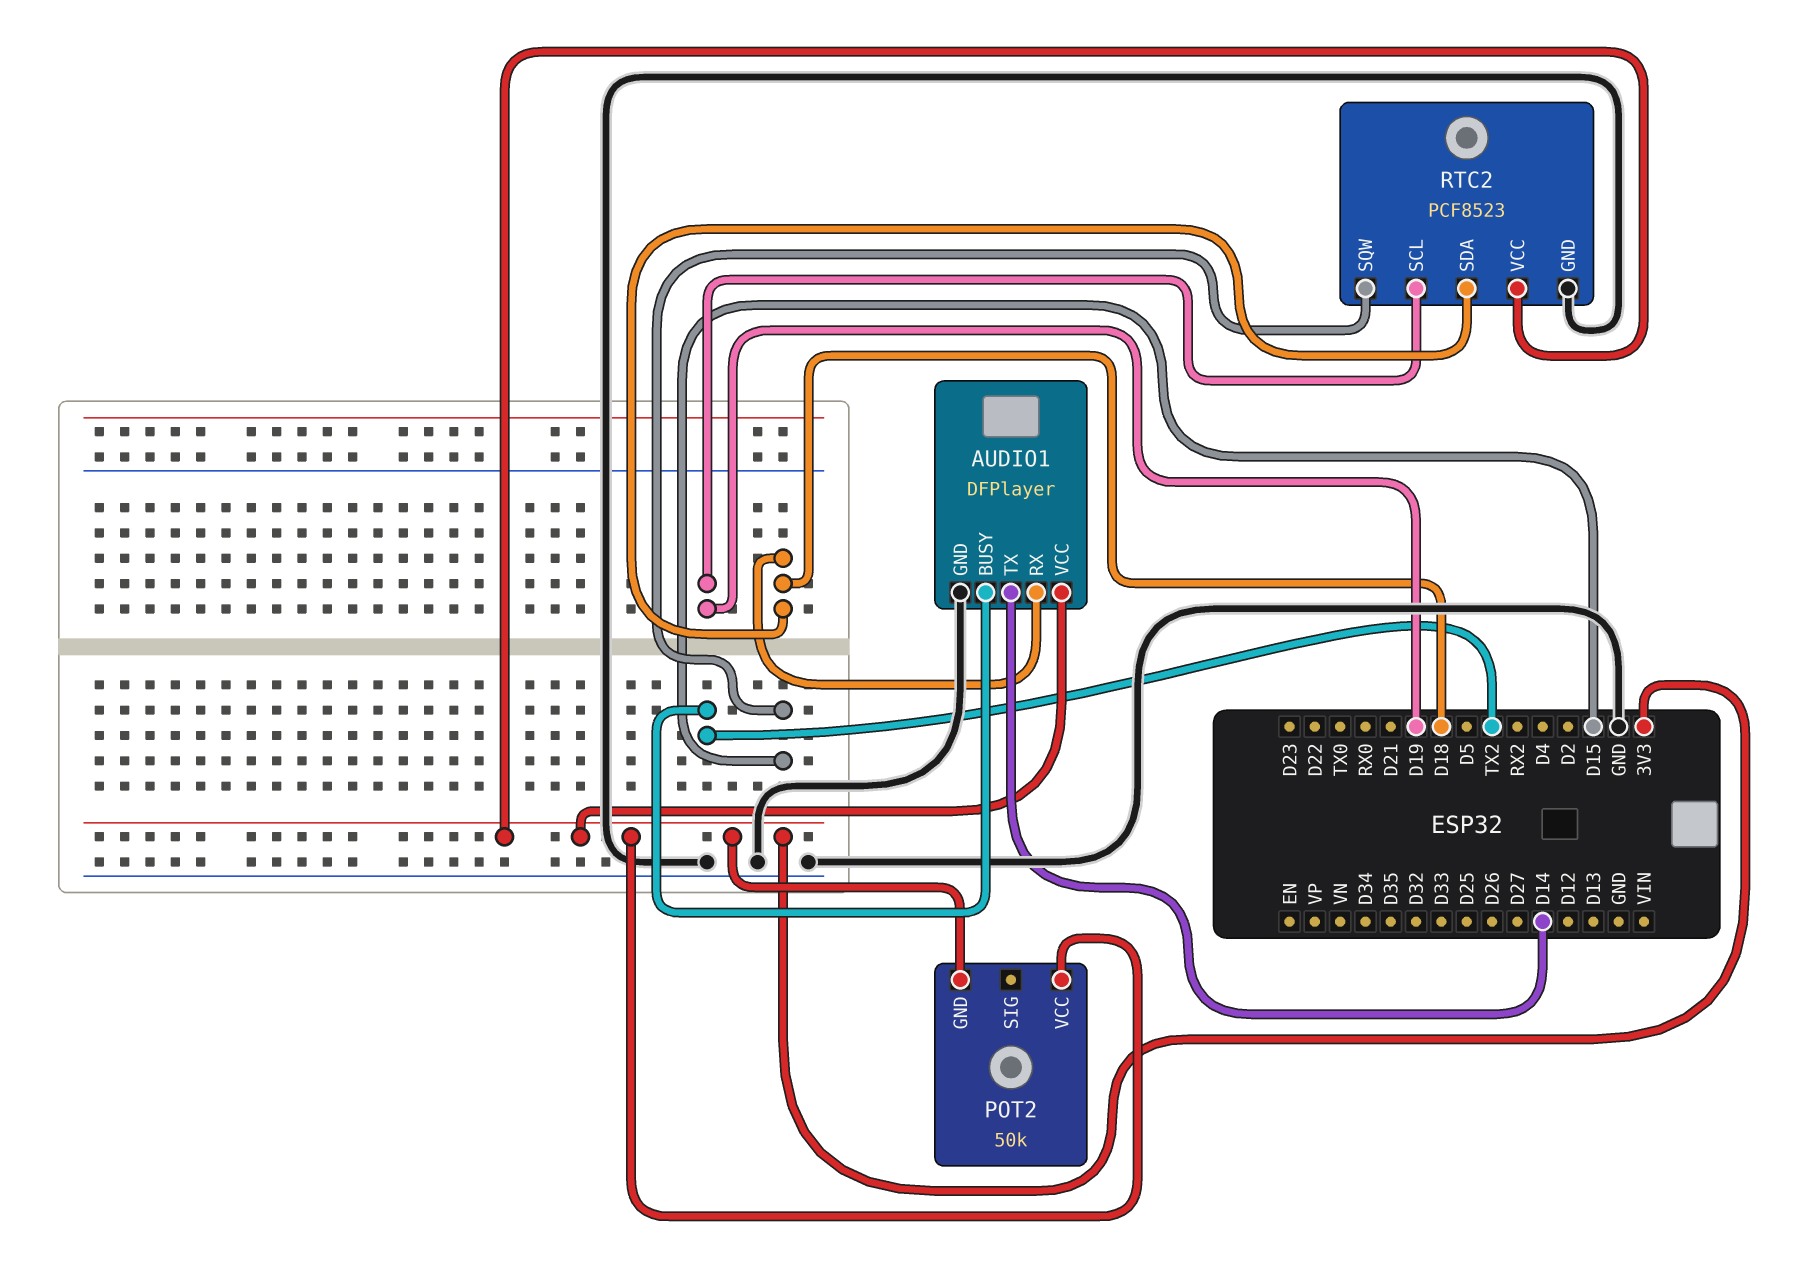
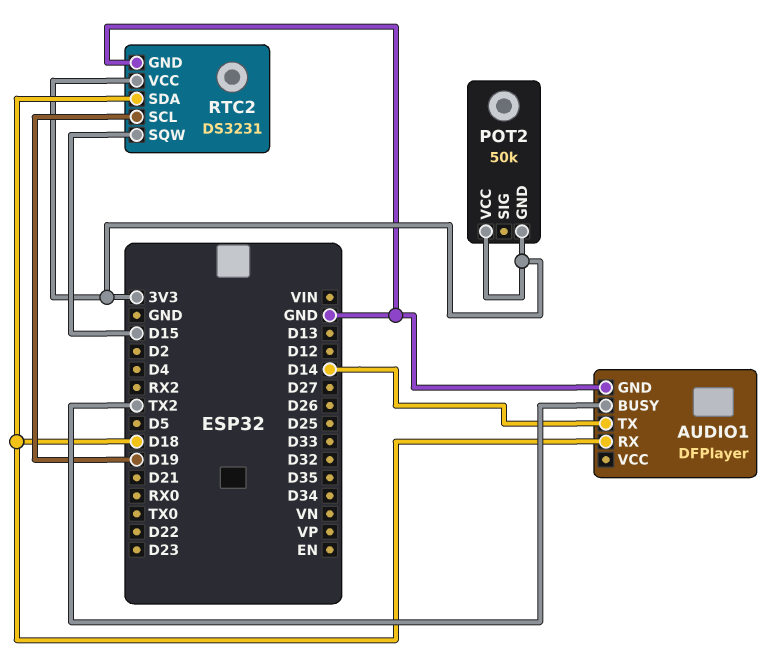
AUDIO1 pin VCC: 3V3 -> none
RTC2: PCF8523 -> DS3231

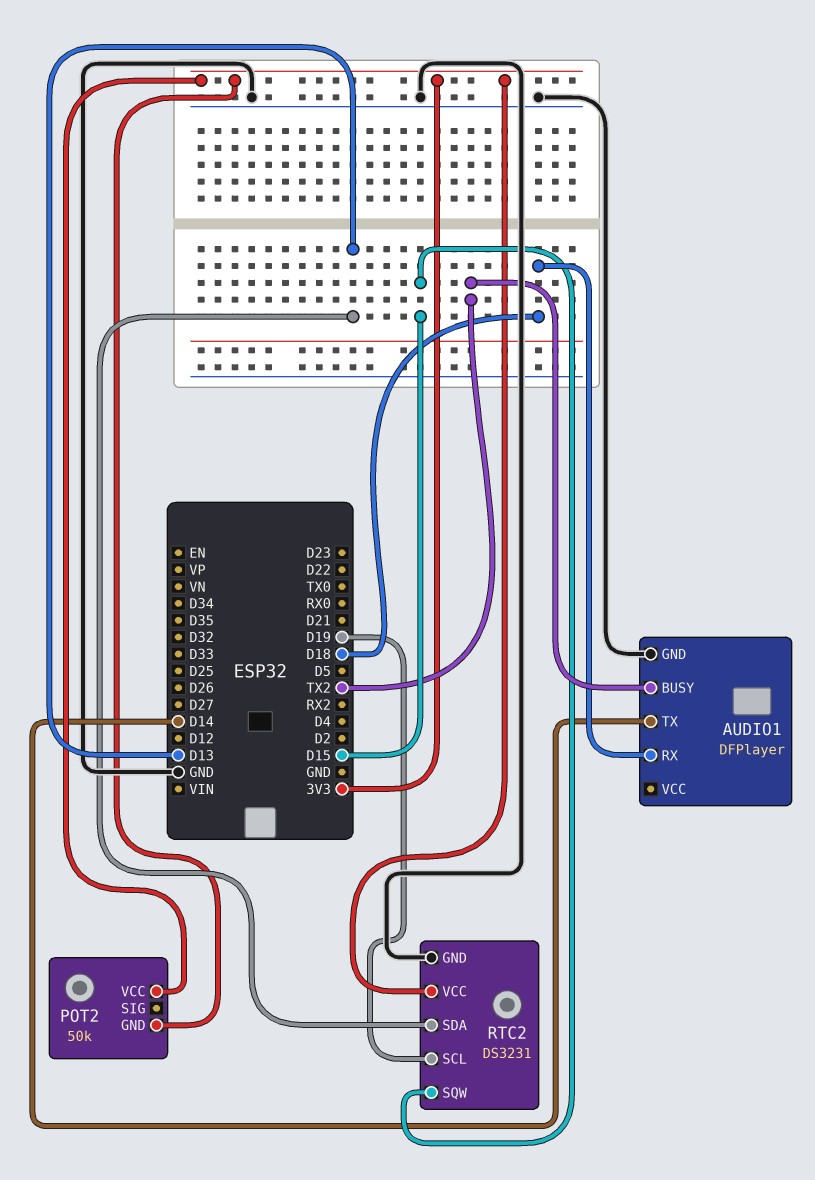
RTC2 pin SDA: D18 -> D13

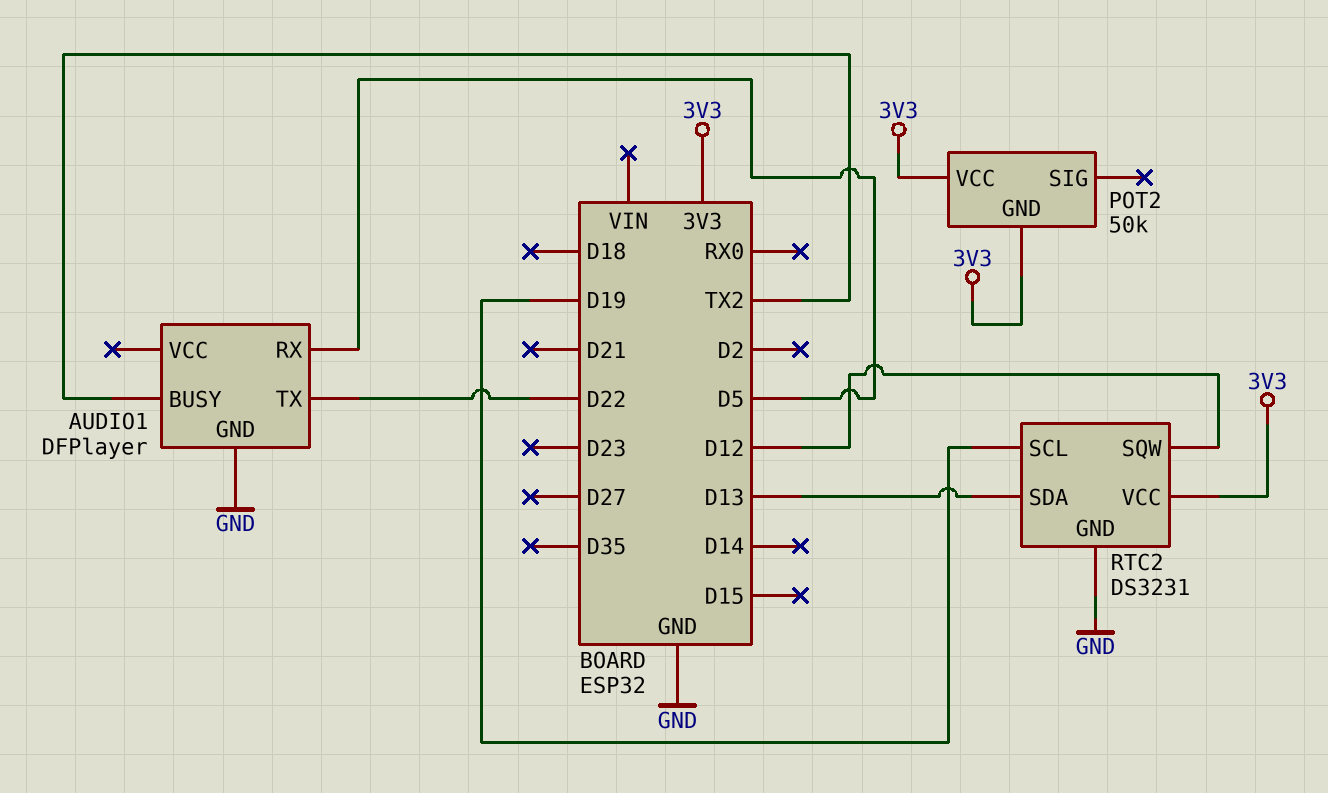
AUDIO1 pin RX: D18 -> D5
AUDIO1 pin TX: D14 -> D22
RTC2 pin SQW: D15 -> D12

